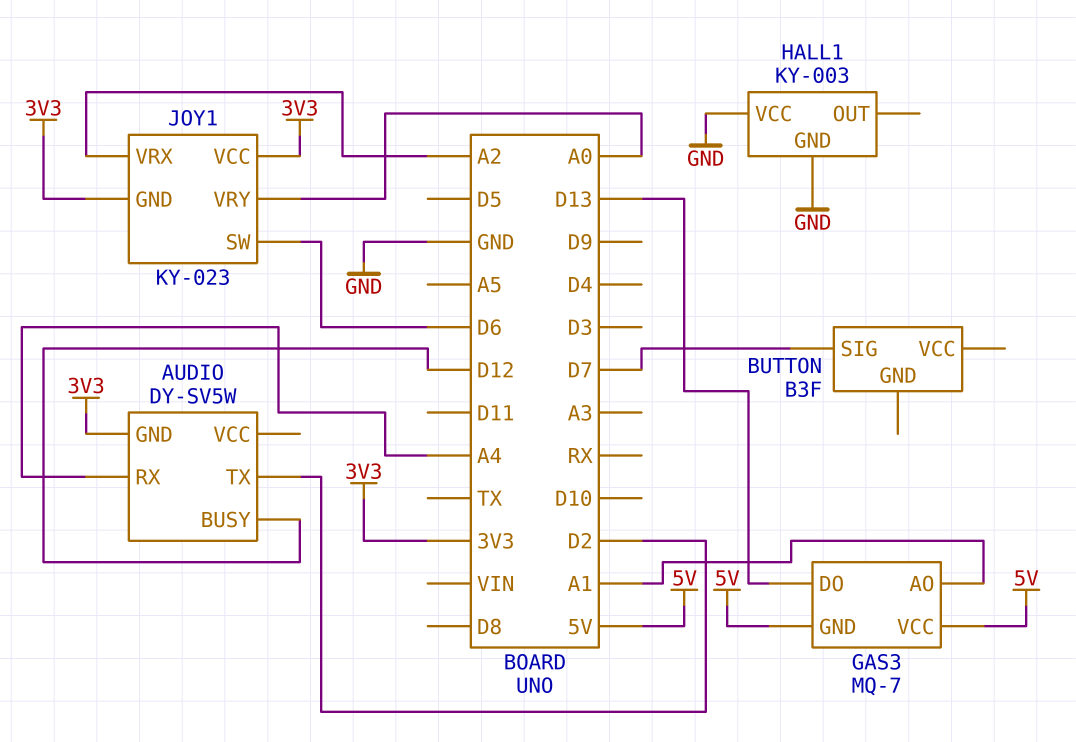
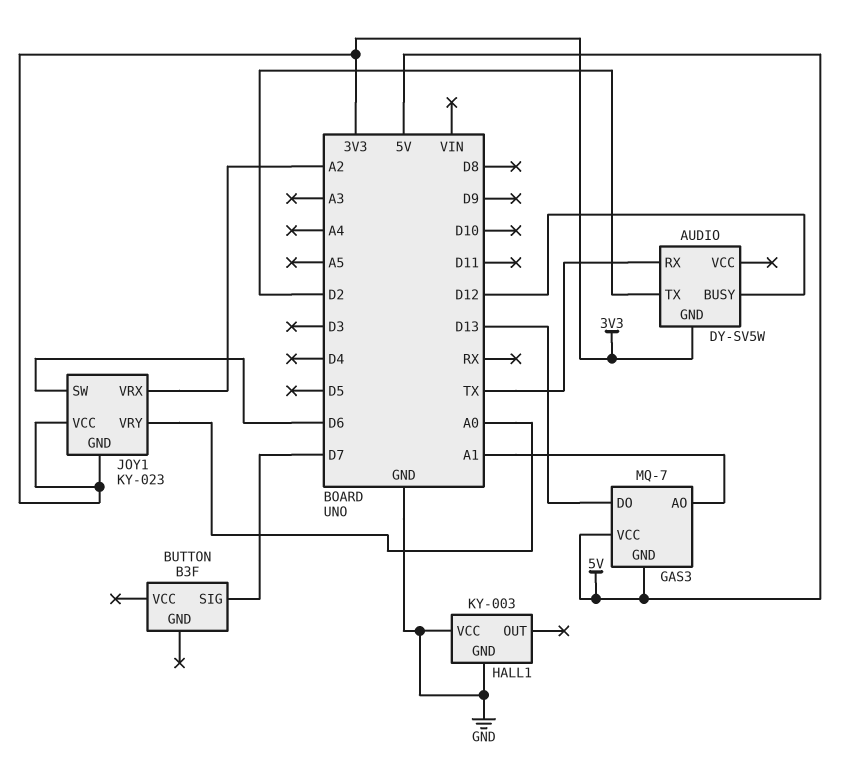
AUDIO pin RX: A4 -> TX

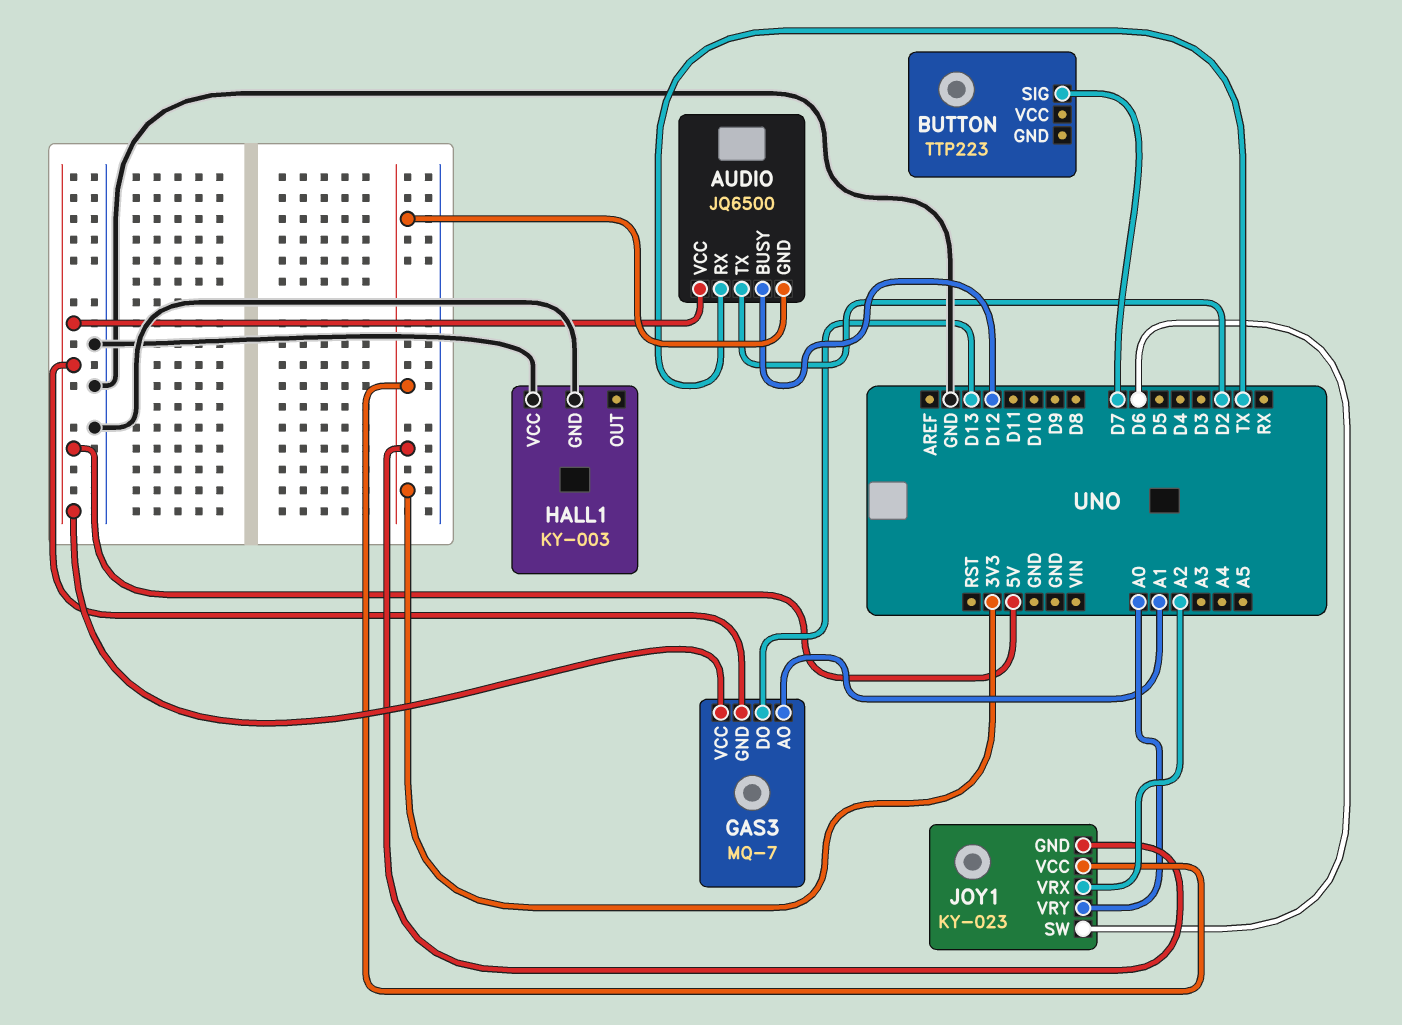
AUDIO: DY-SV5W -> JQ6500
AUDIO pin VCC: none -> 5V
BUTTON: B3F -> TTP223

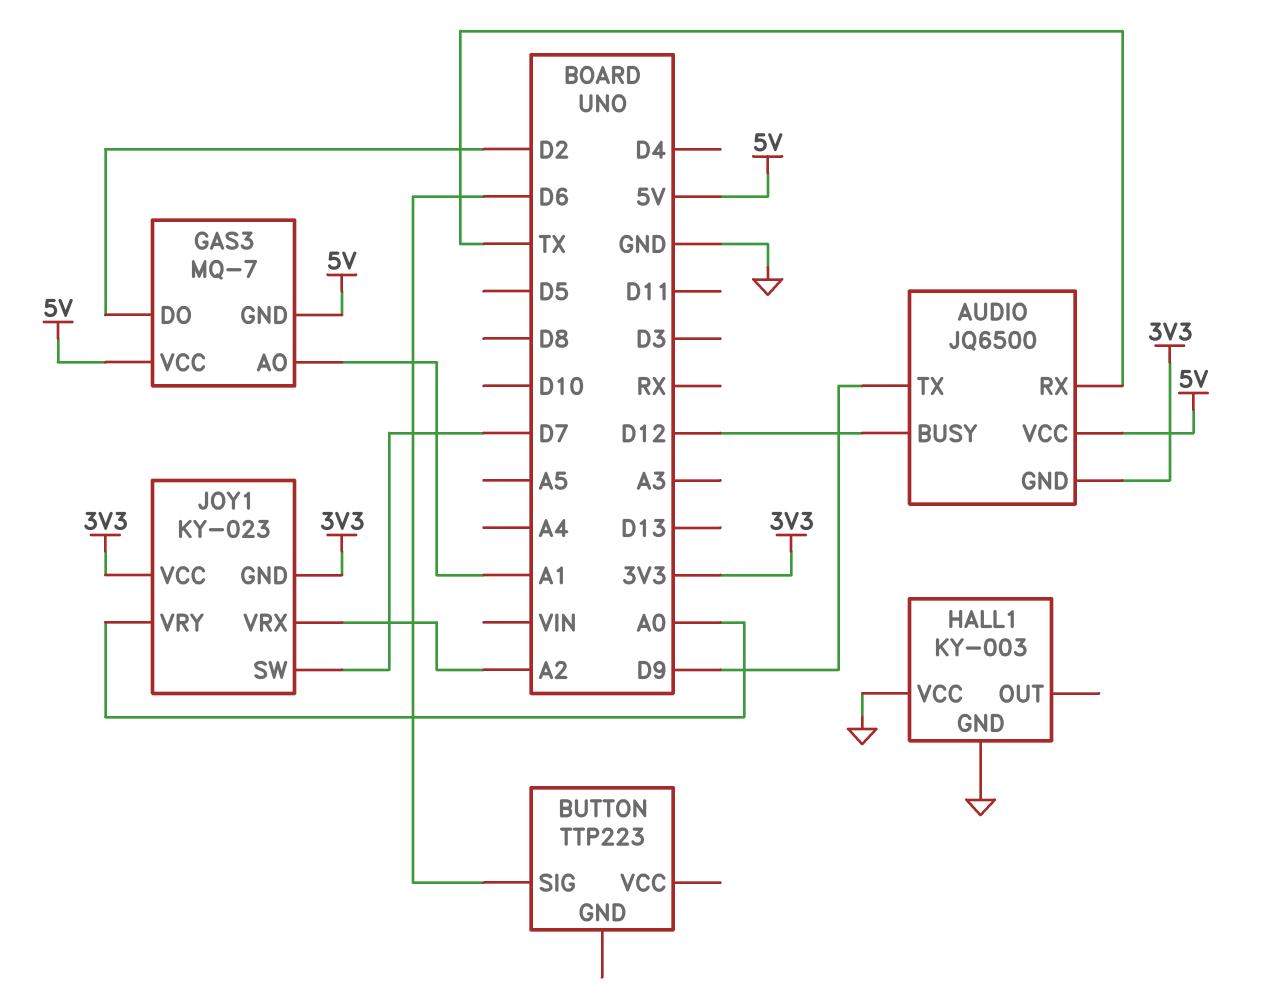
AUDIO pin TX: D2 -> D9
BUTTON pin SIG: D7 -> D6
GAS3 pin DO: D13 -> D2
JOY1 pin SW: D6 -> D7

